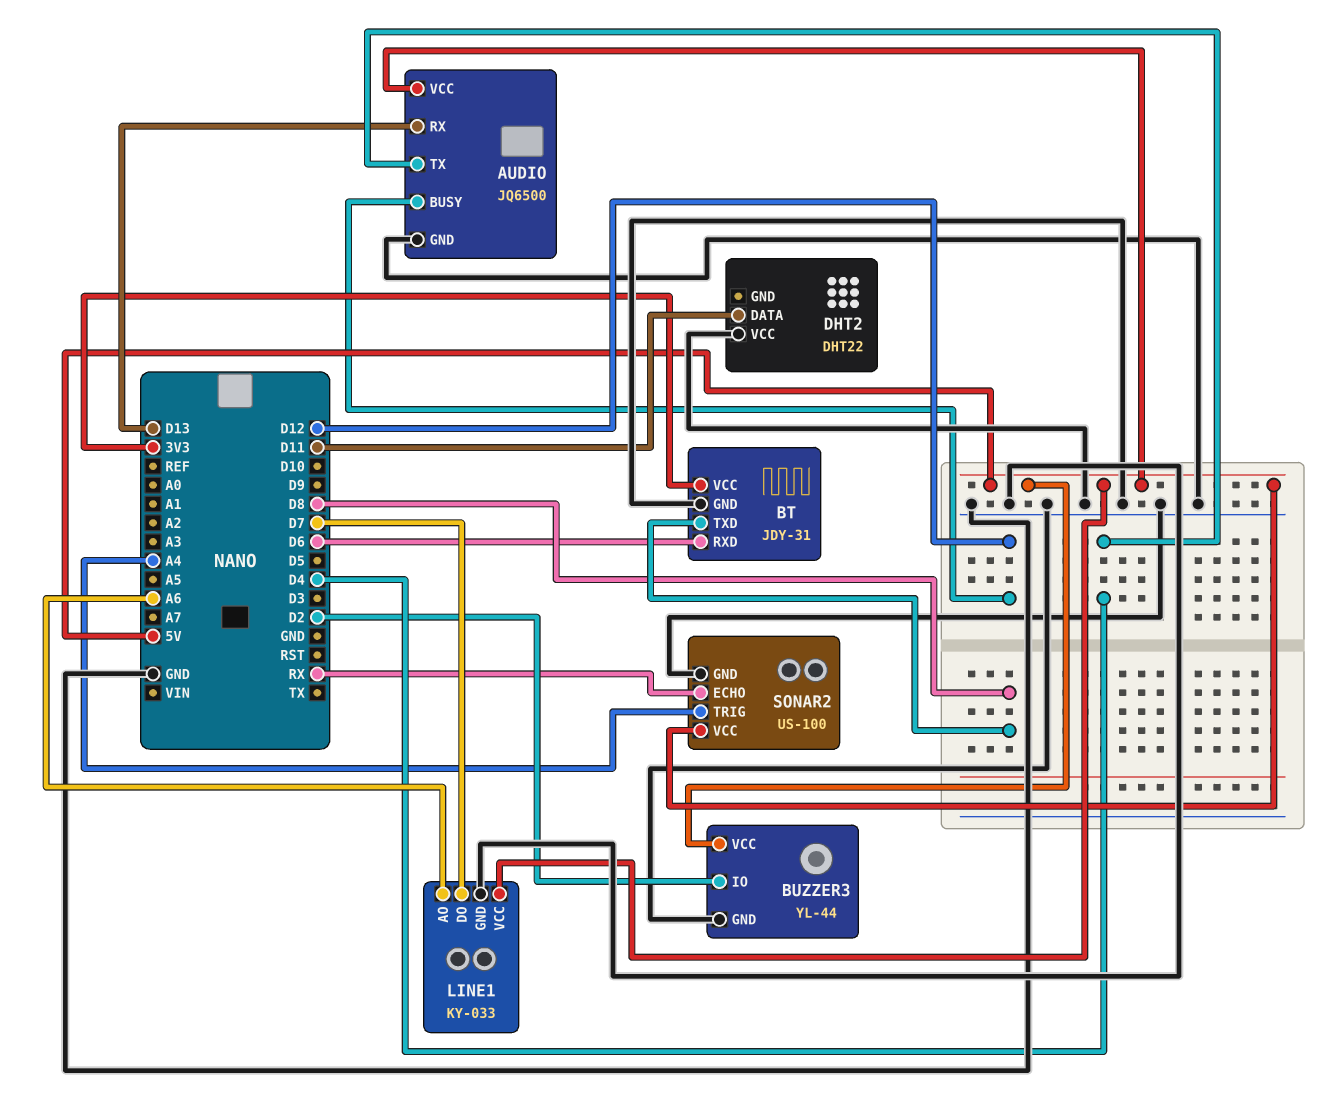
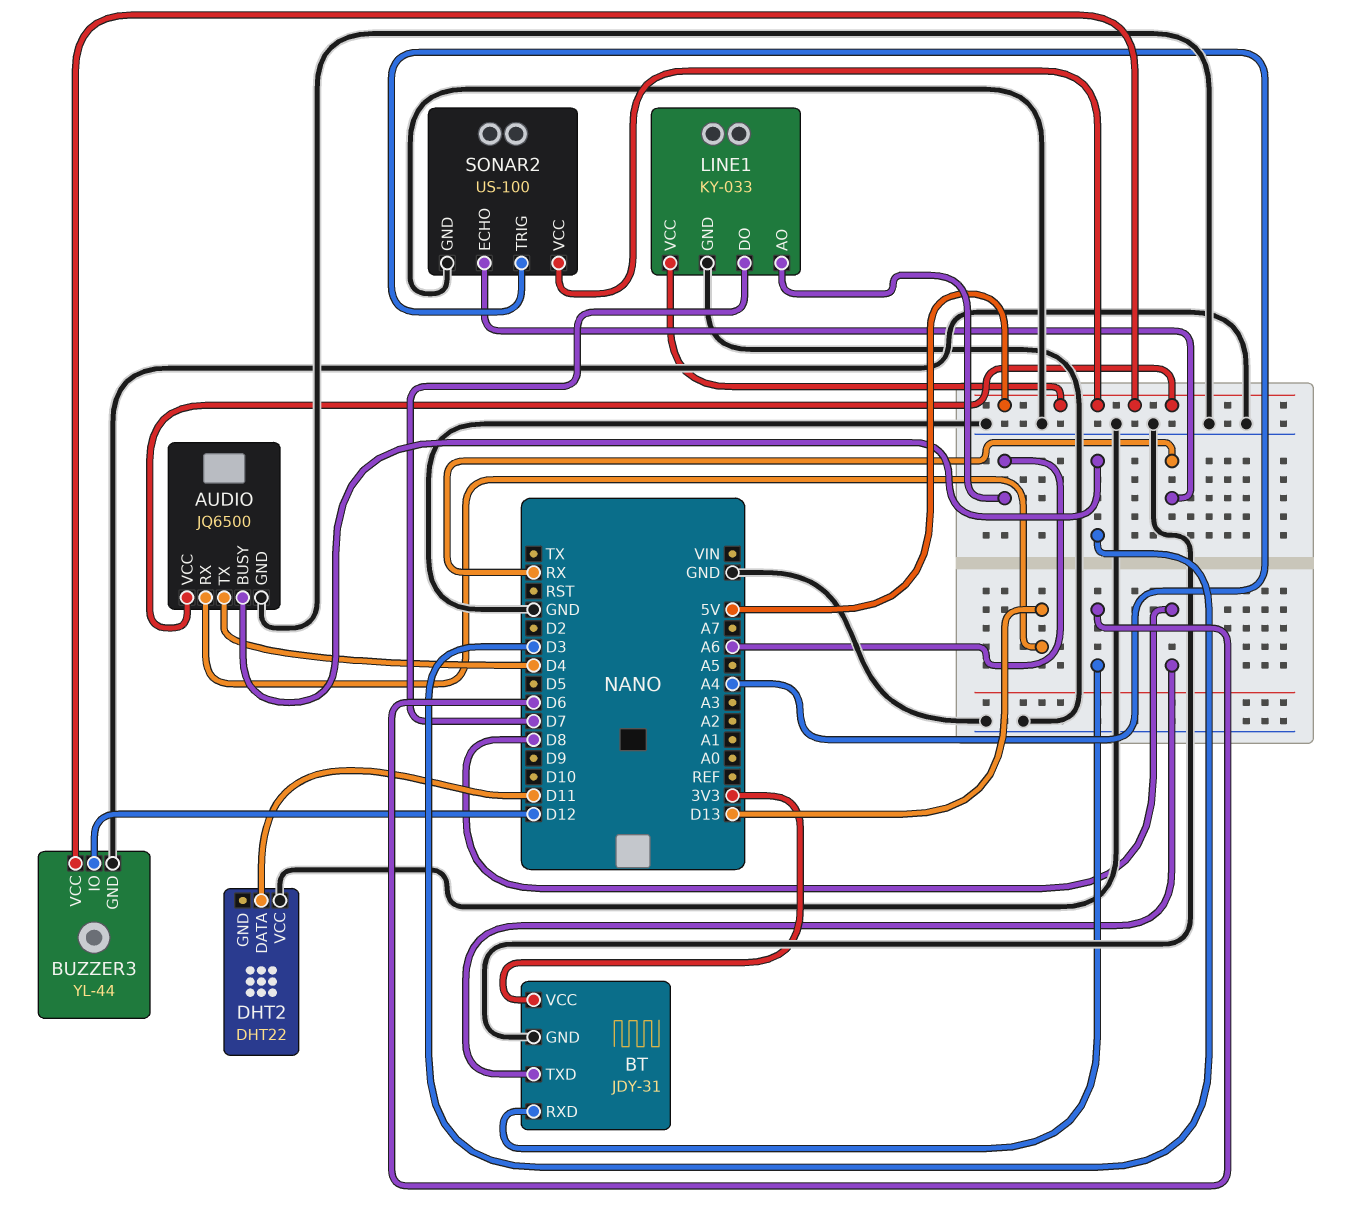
AUDIO pin BUSY: D12 -> D3
BUZZER3 pin IO: D2 -> D12

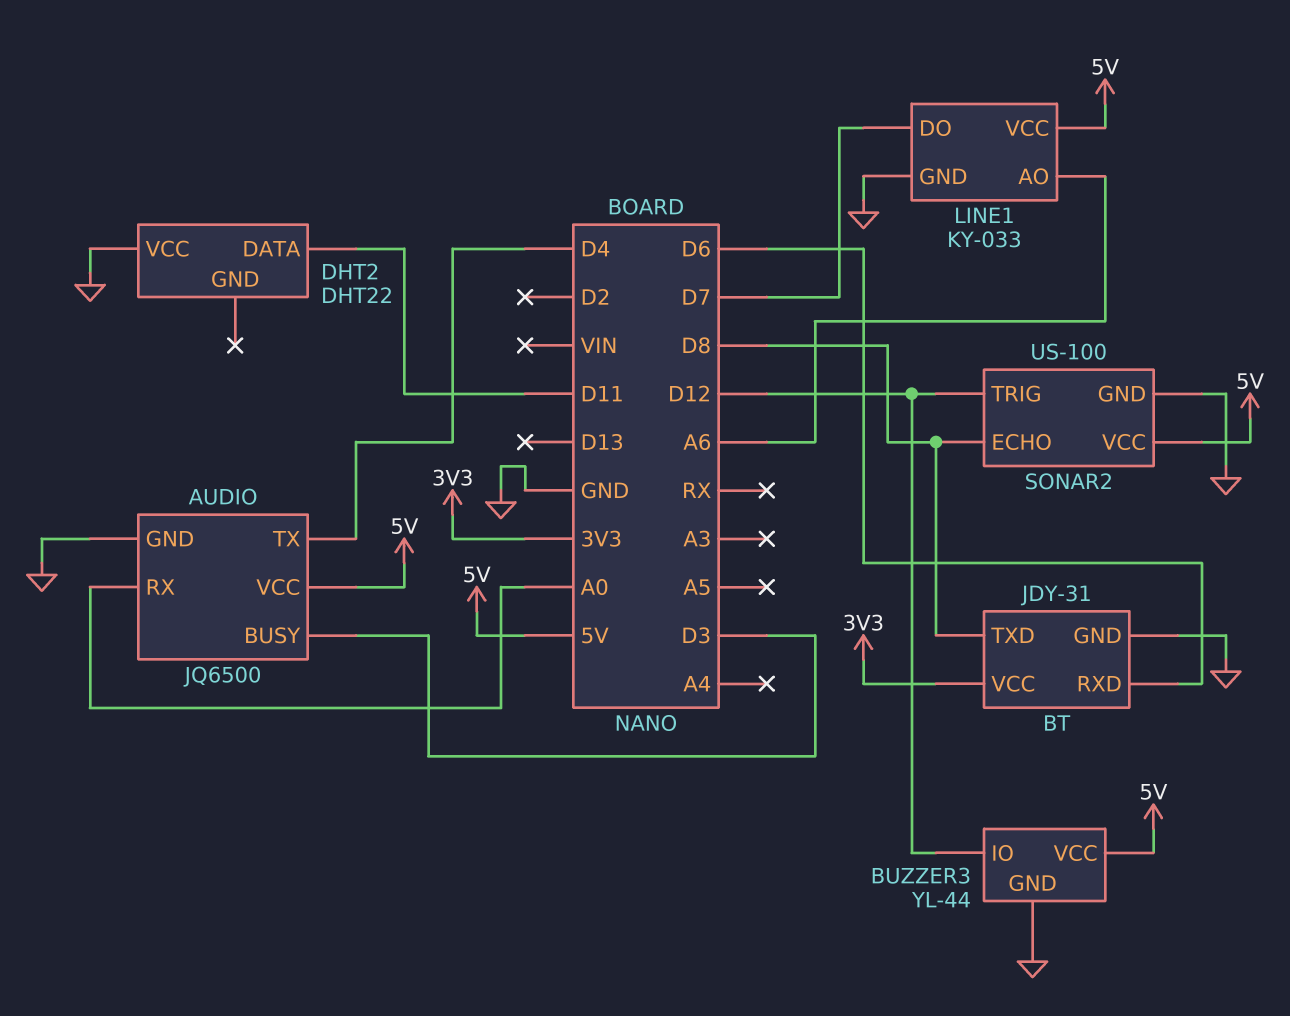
AUDIO pin RX: D13 -> A0
SONAR2 pin ECHO: RX -> D8
SONAR2 pin TRIG: A4 -> D12

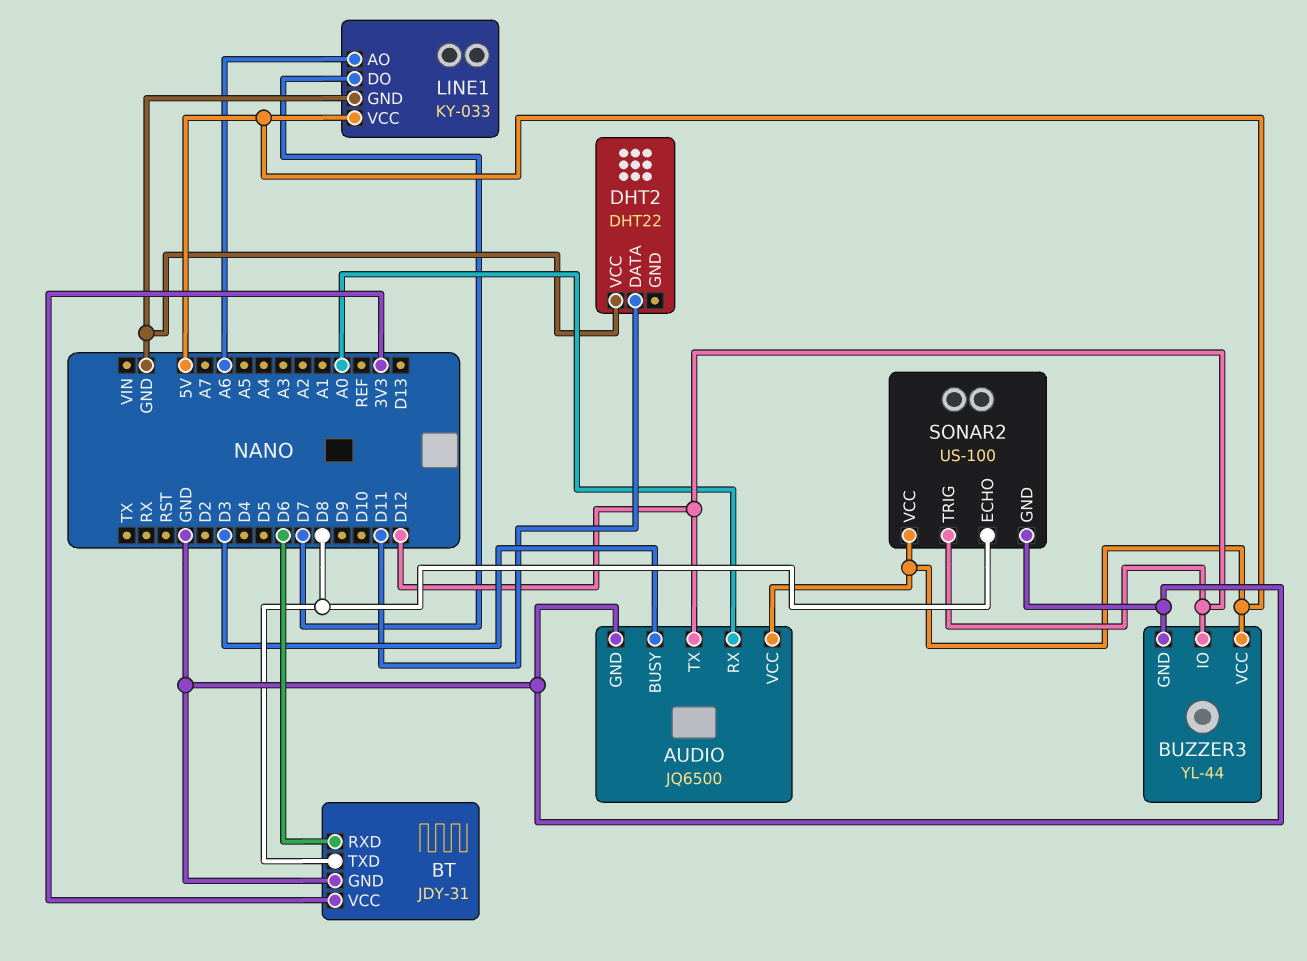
AUDIO pin TX: D4 -> D12

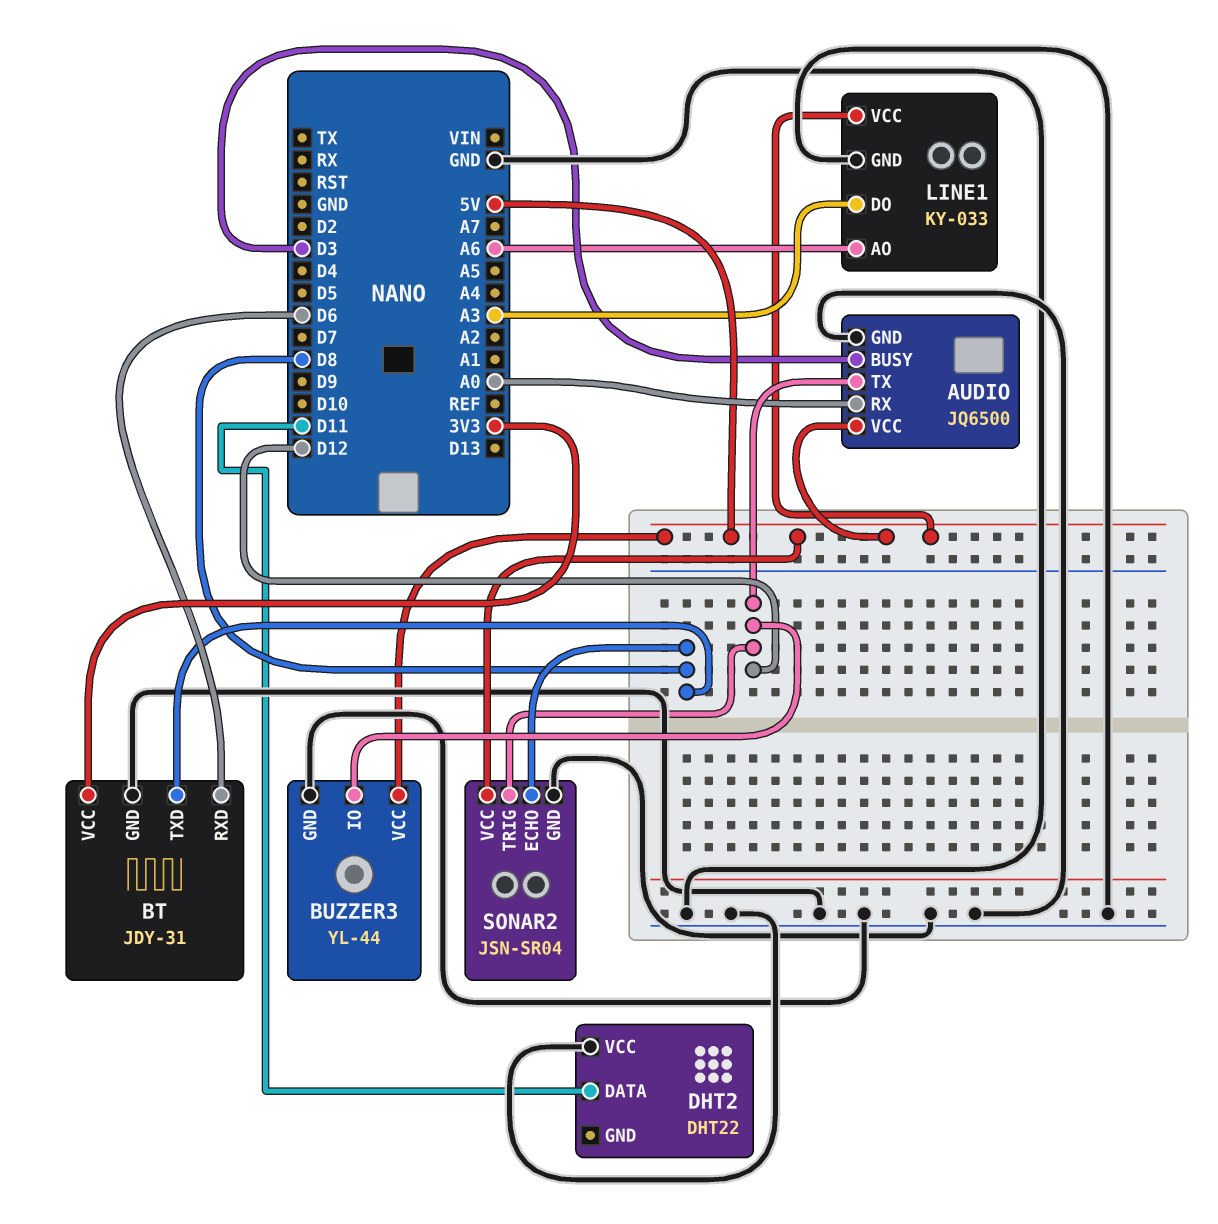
LINE1 pin DO: D7 -> A3
SONAR2: US-100 -> JSN-SR04

